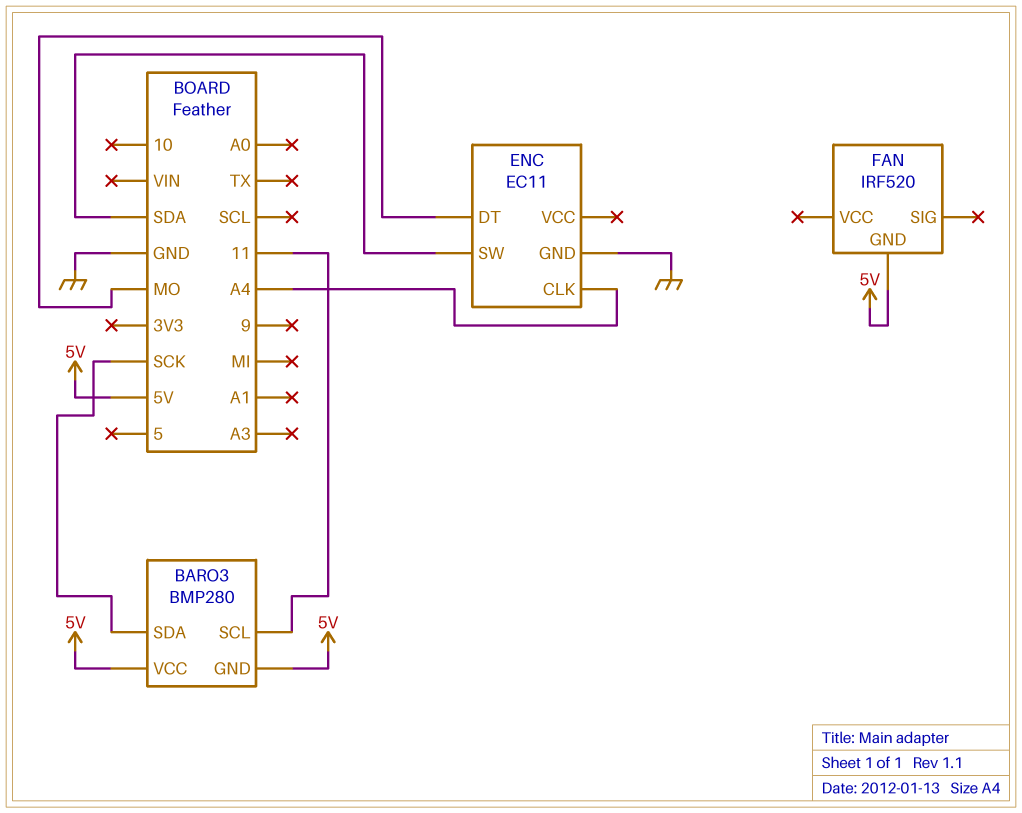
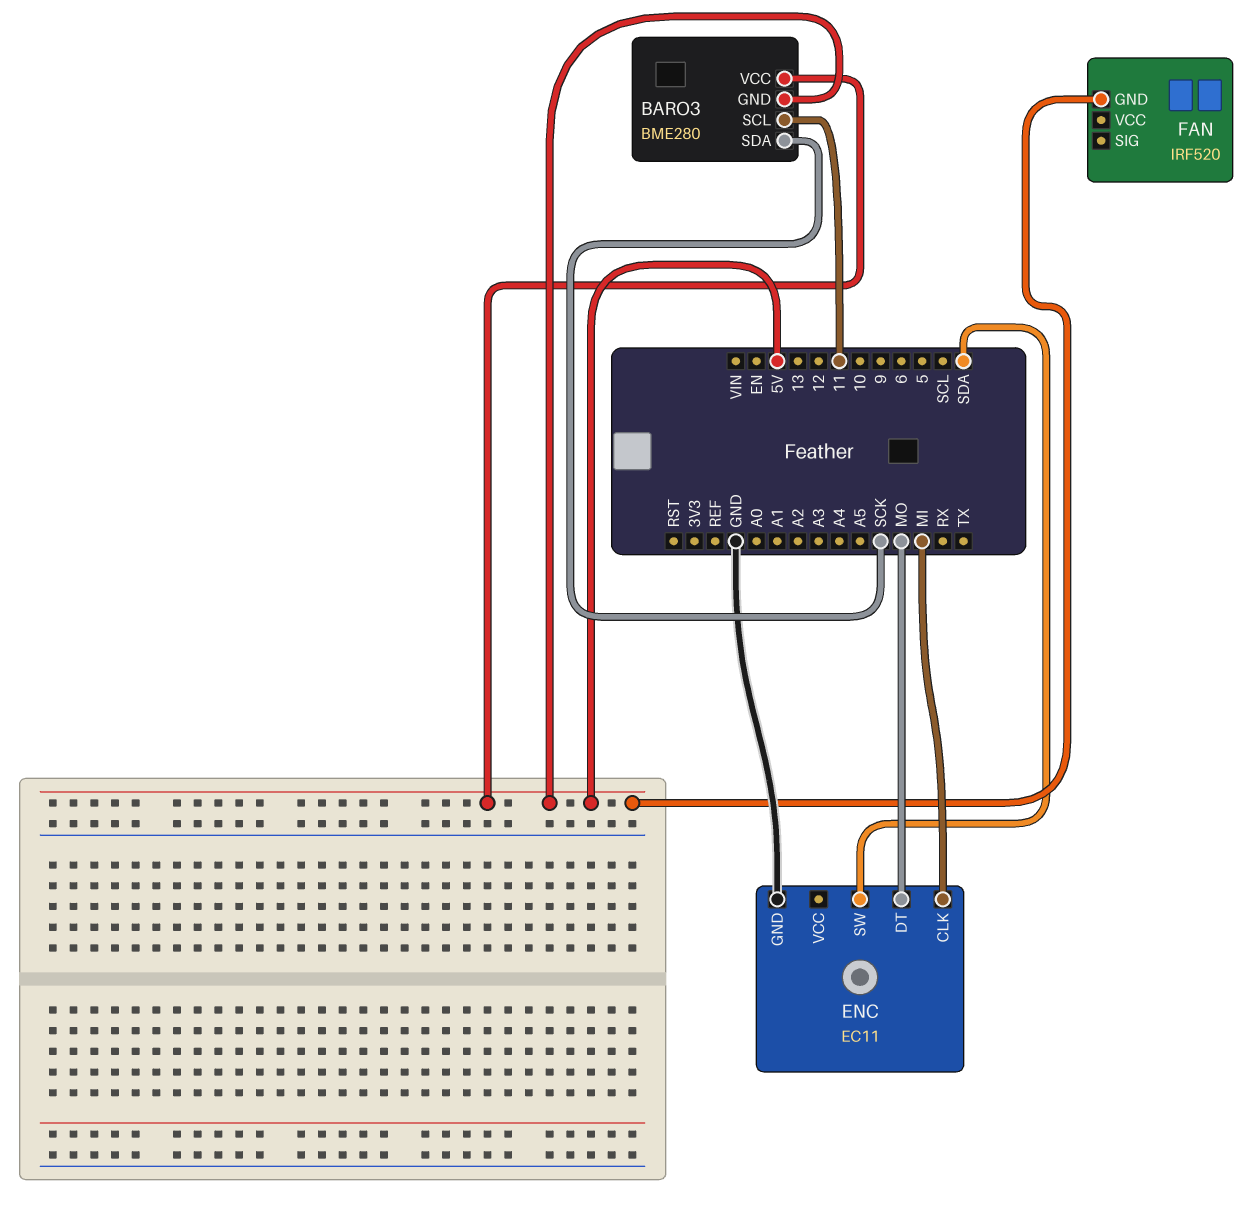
BARO3: BMP280 -> BME280
ENC pin CLK: A4 -> MI

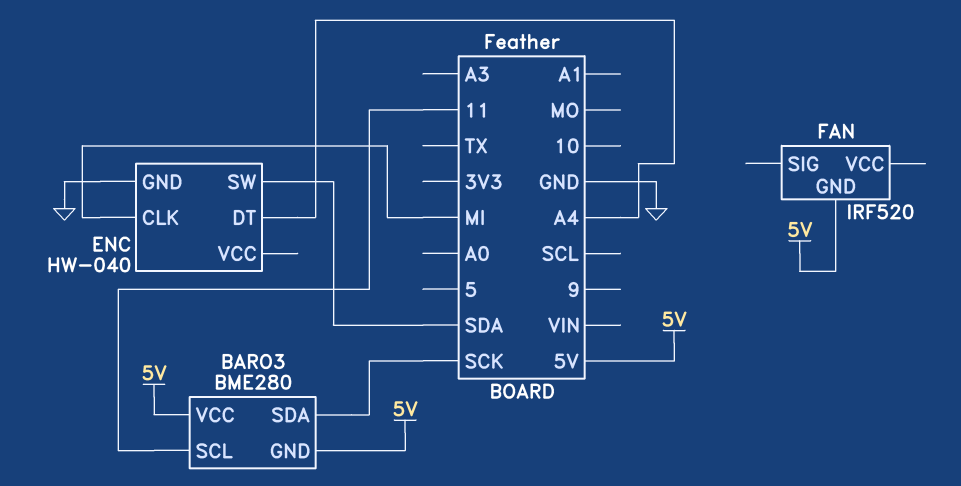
ENC: EC11 -> HW-040
ENC pin DT: MO -> A4

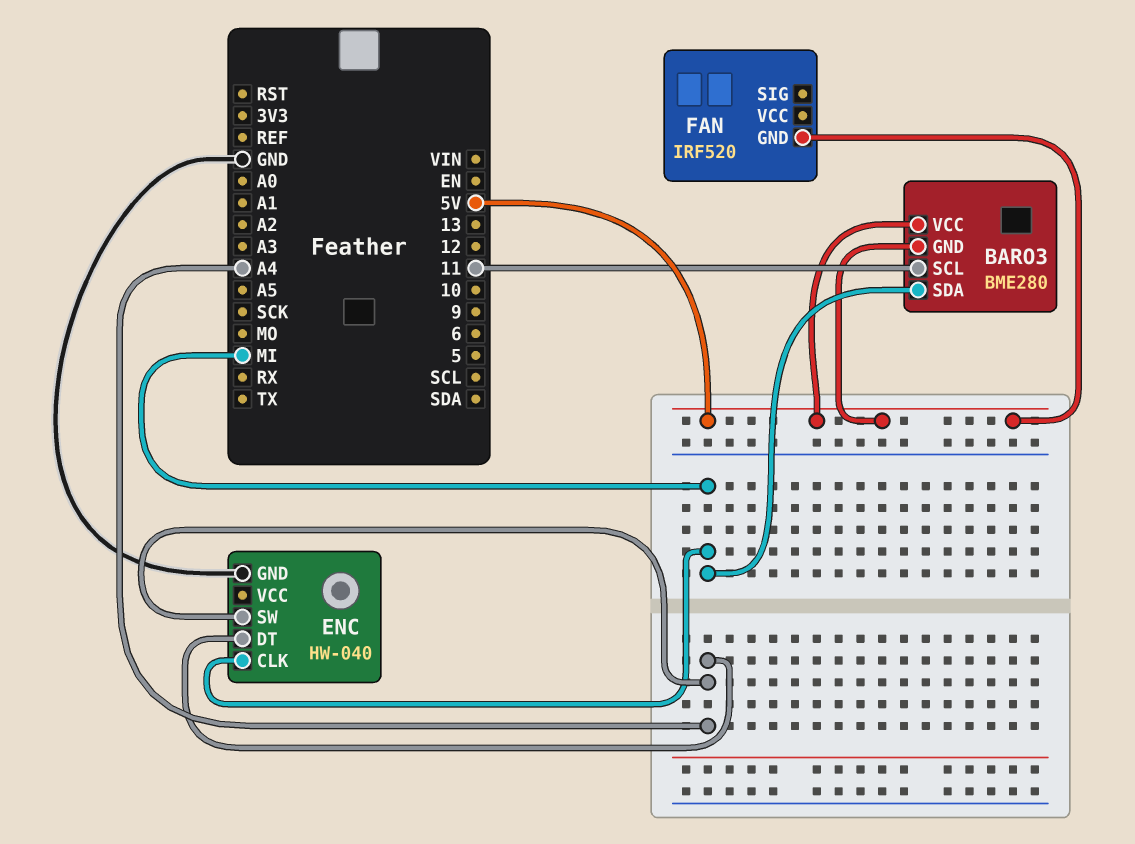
BARO3 pin SDA: SCK -> MI
ENC pin SW: SDA -> A4

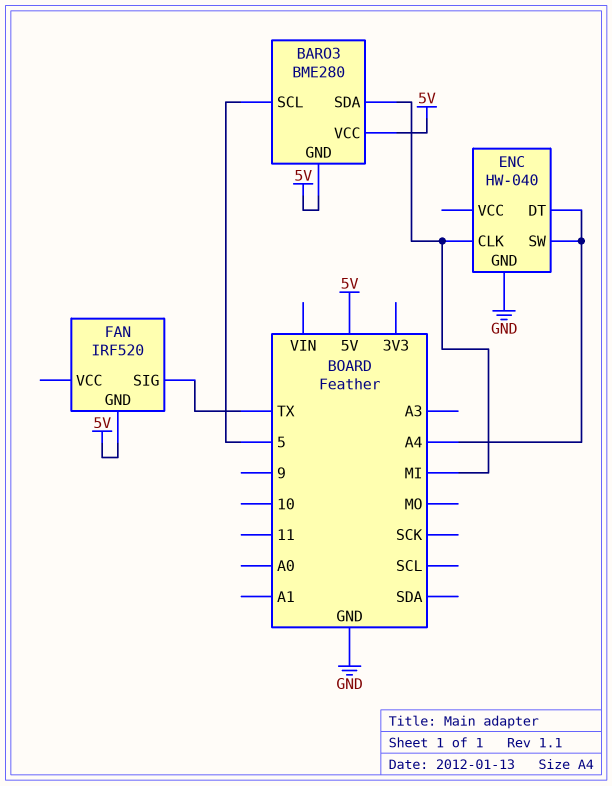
BARO3 pin SCL: 11 -> 5
FAN pin SIG: none -> TX

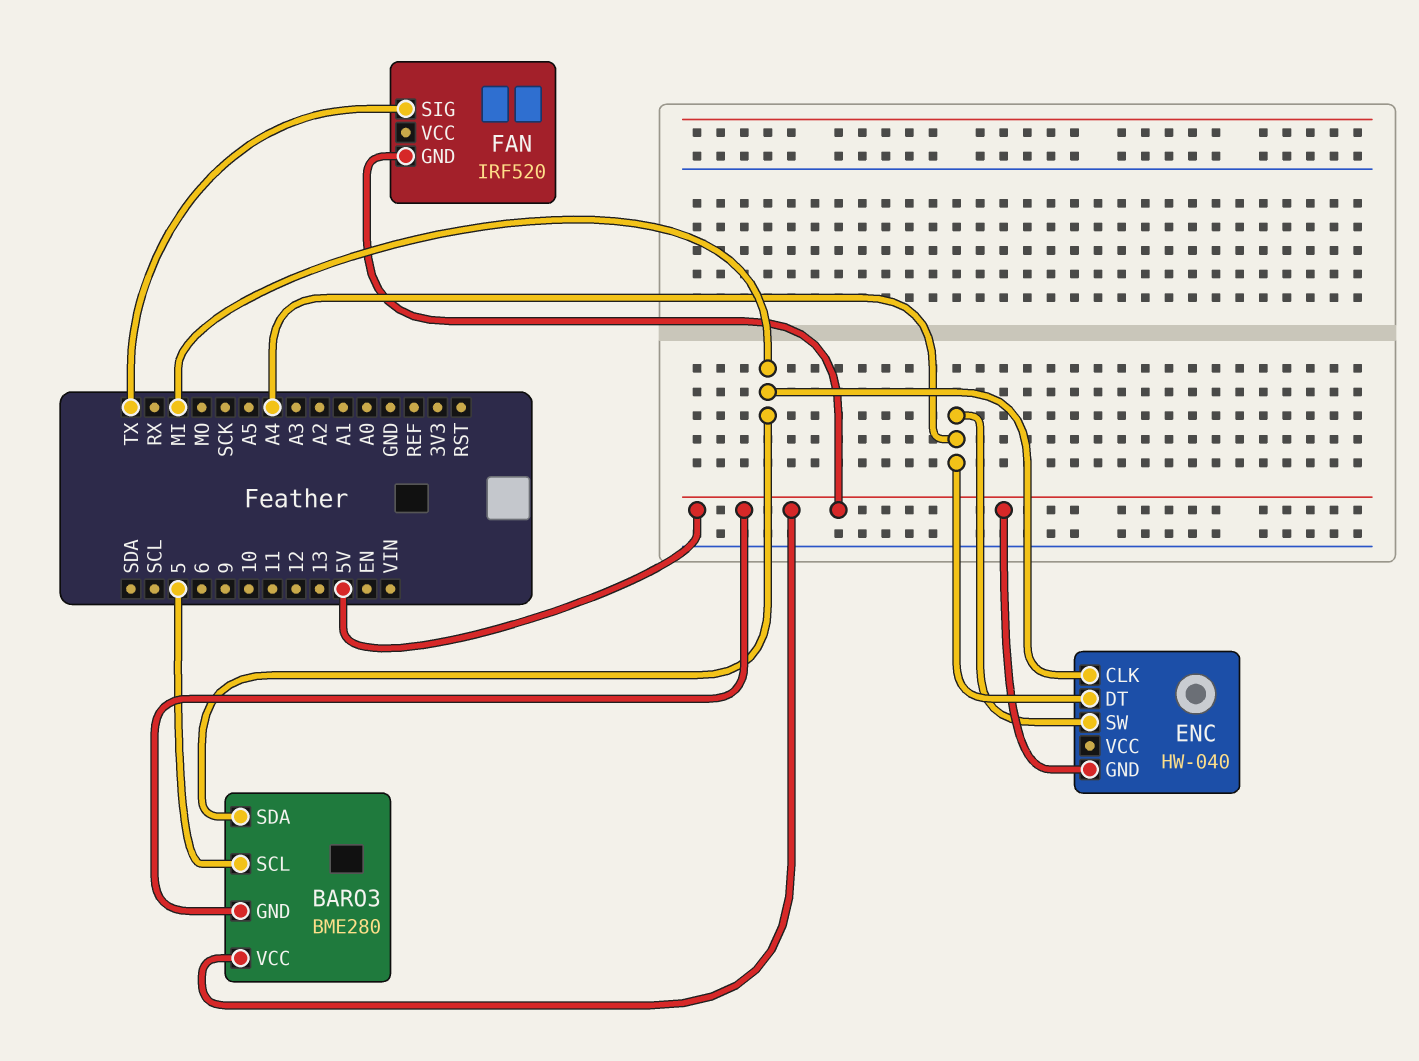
ENC pin GND: GND -> 5V

